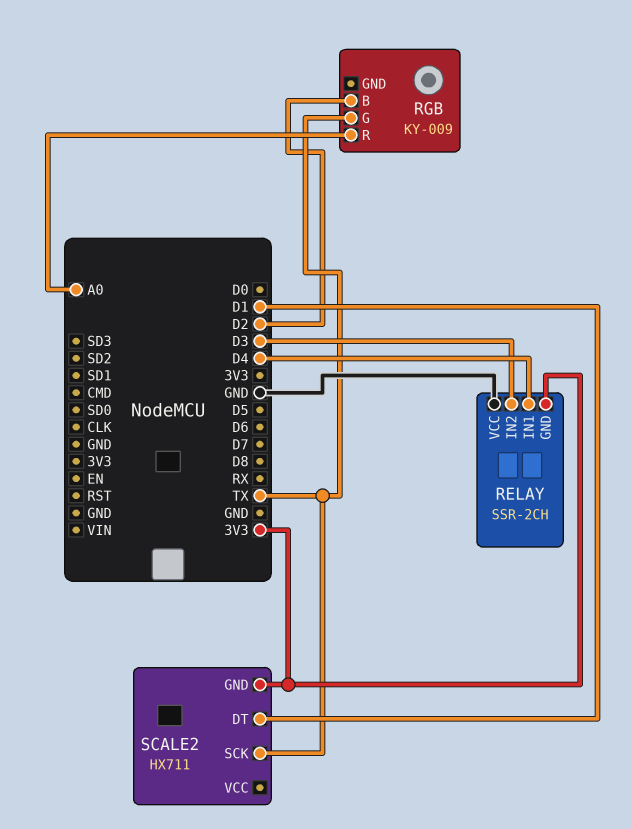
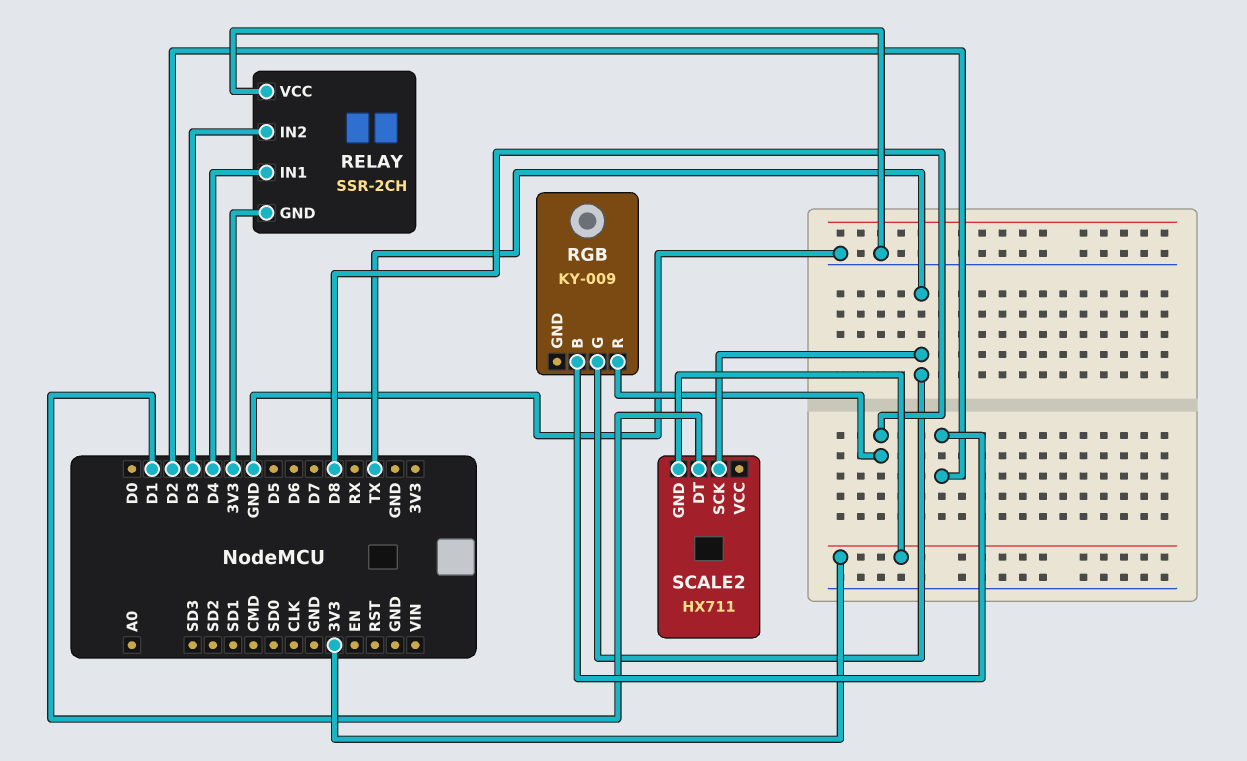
RGB pin R: A0 -> D8

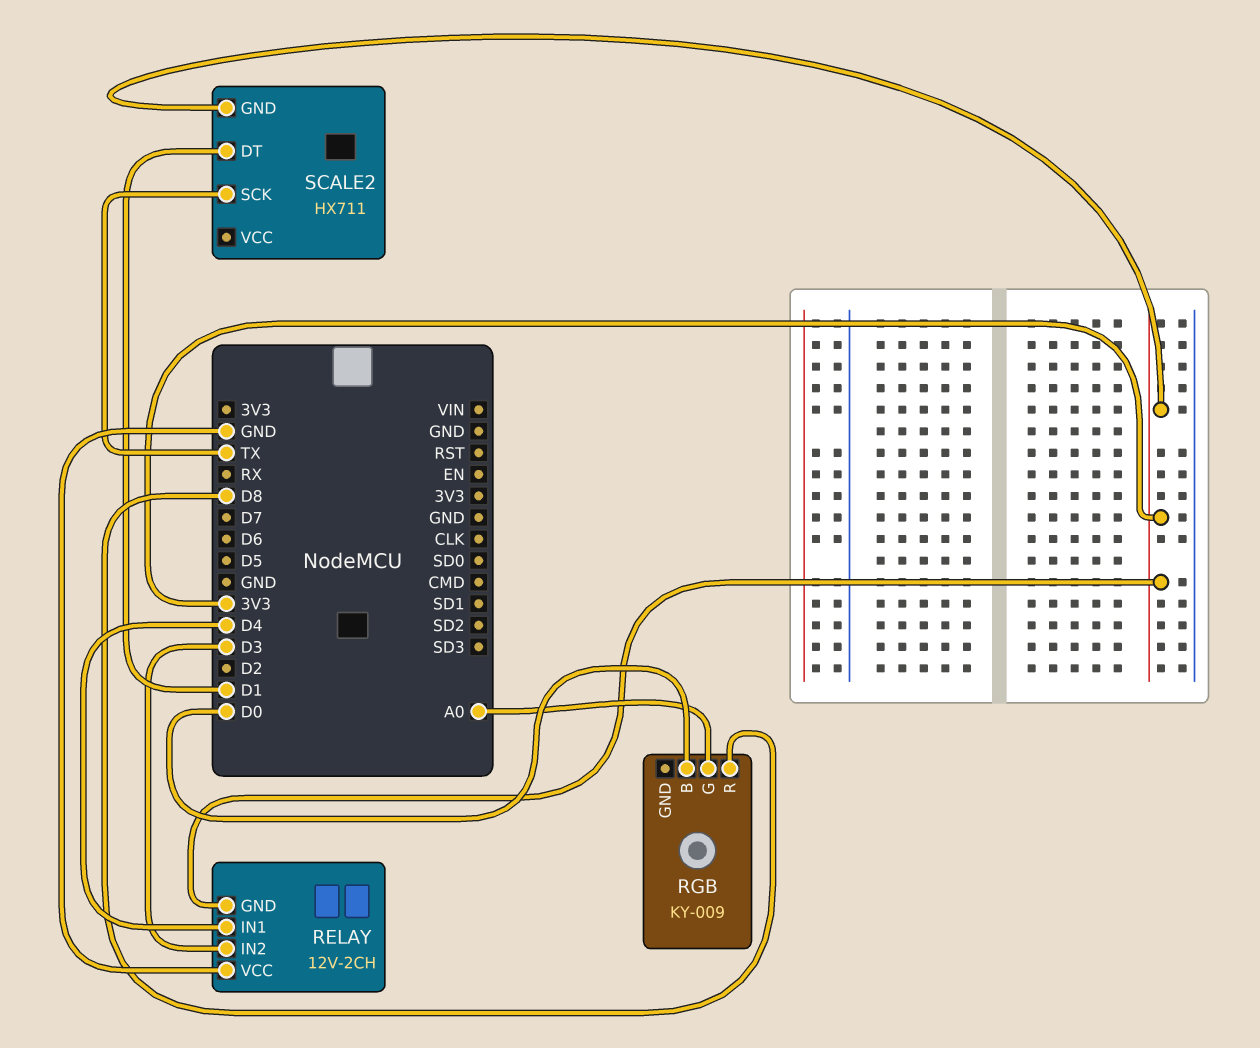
RELAY: SSR-2CH -> 12V-2CH
RGB pin B: D2 -> D0
RGB pin G: TX -> A0

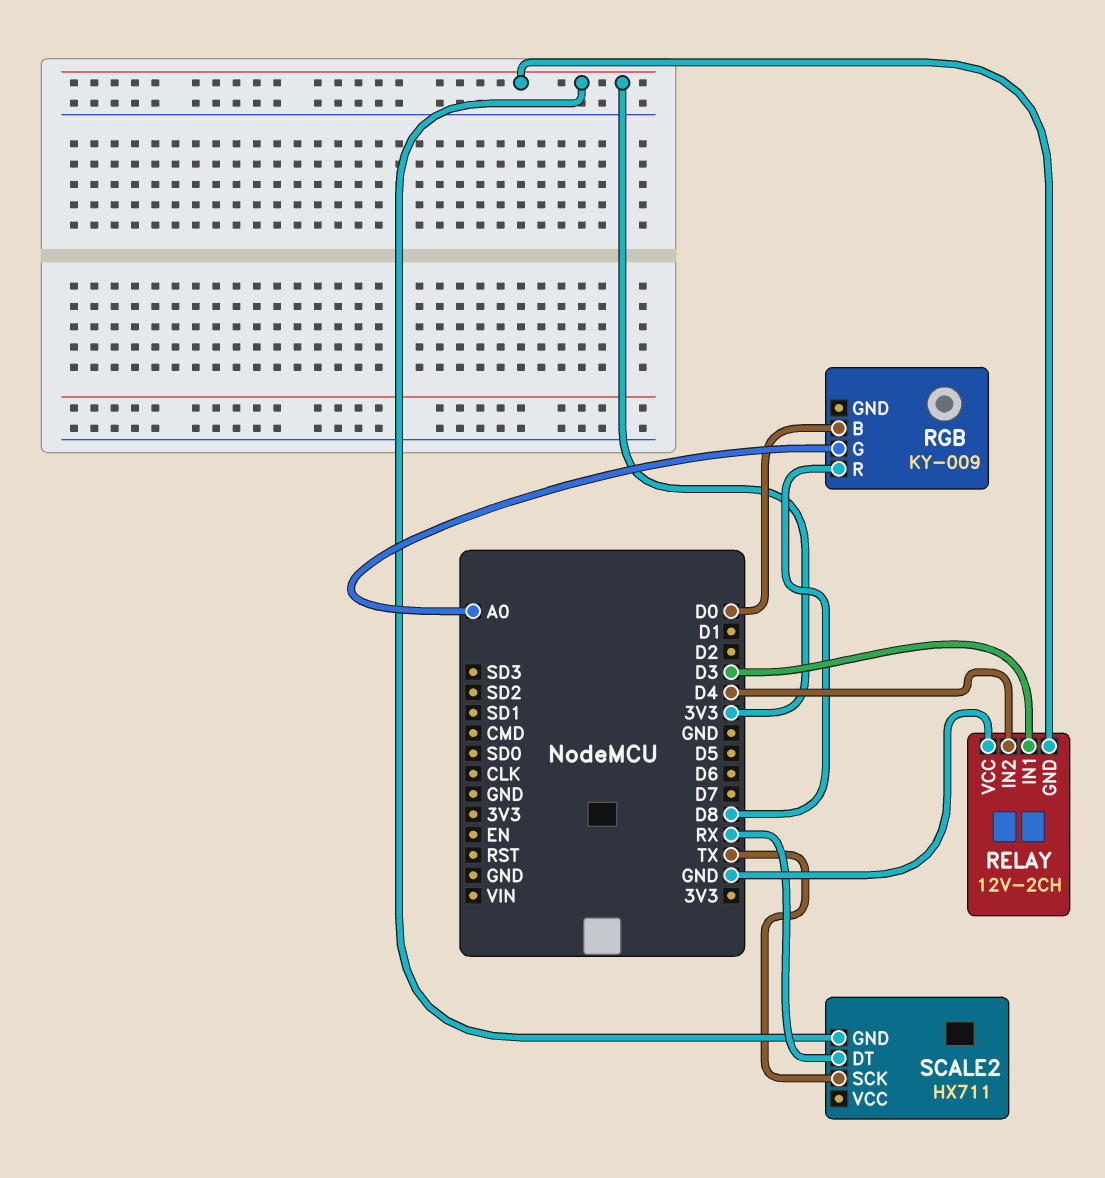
RELAY pin IN1: D4 -> D3
RELAY pin IN2: D3 -> D4
SCALE2 pin DT: D1 -> RX

